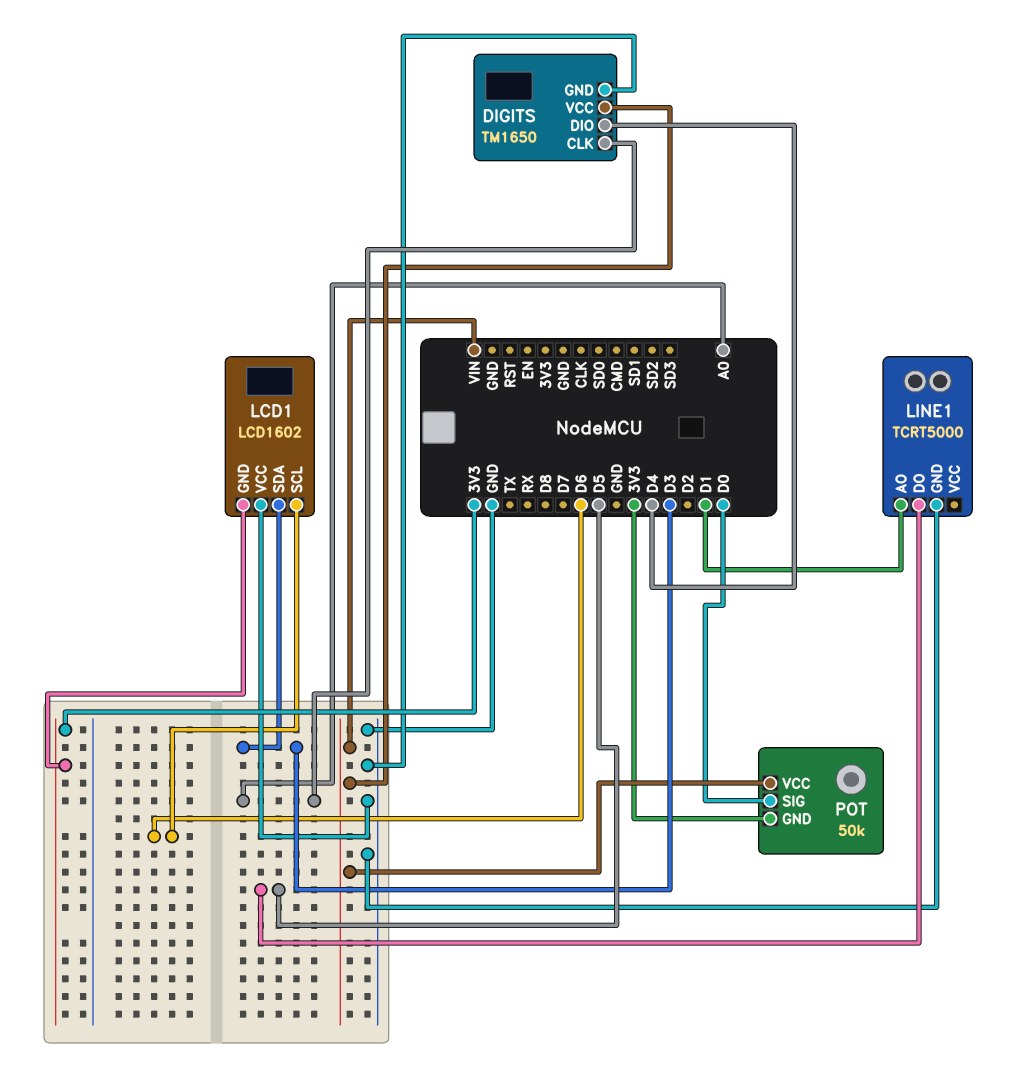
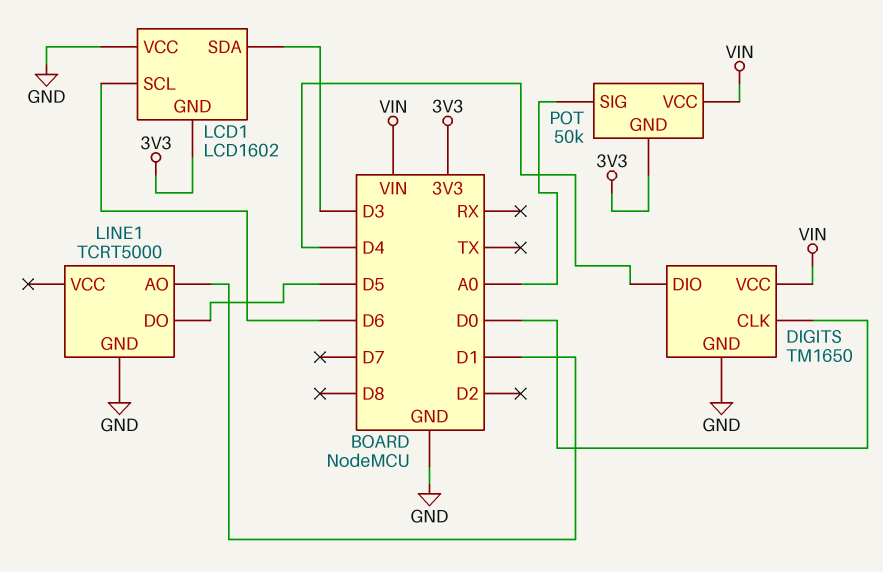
DIGITS pin CLK: A0 -> D0
POT pin SIG: D0 -> A0

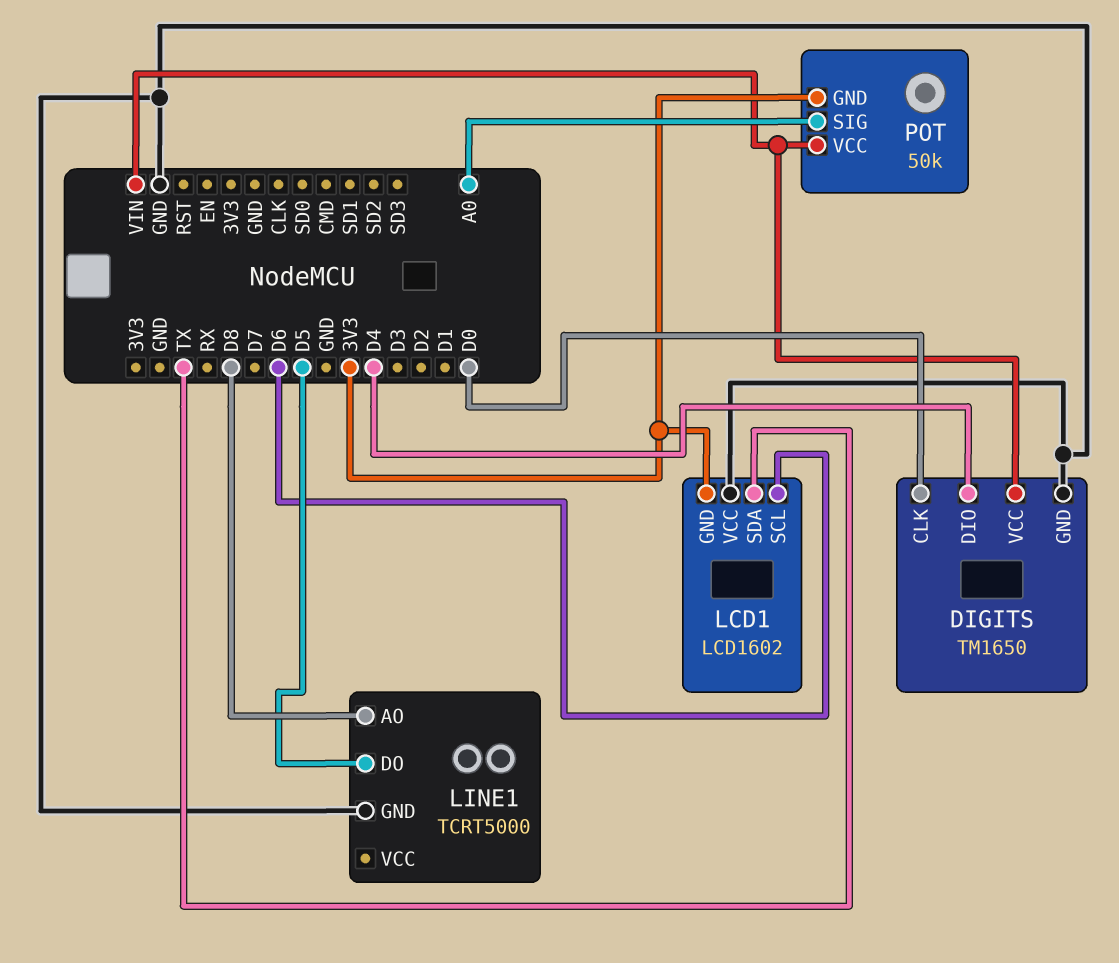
LCD1 pin SDA: D3 -> TX
LINE1 pin AO: D1 -> D8

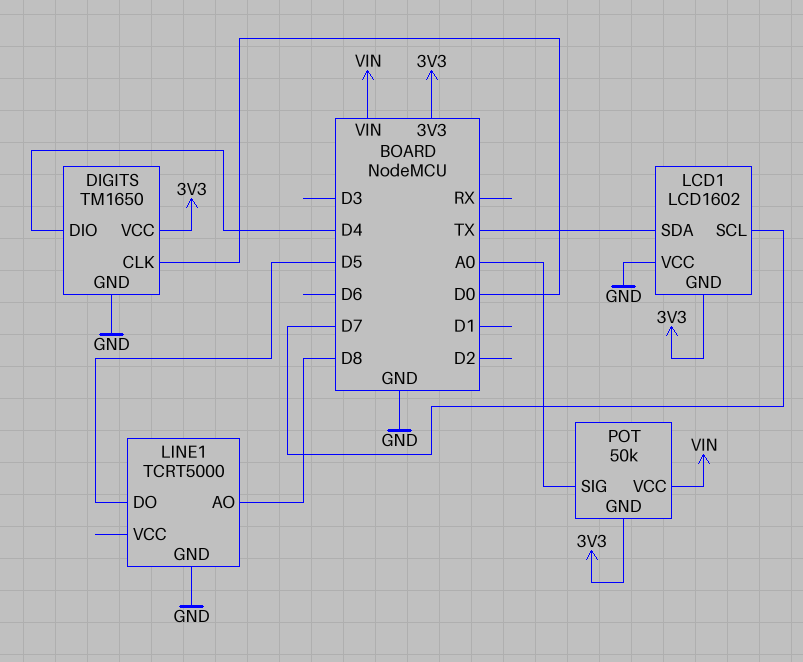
DIGITS pin VCC: VIN -> 3V3
LCD1 pin SCL: D6 -> D7

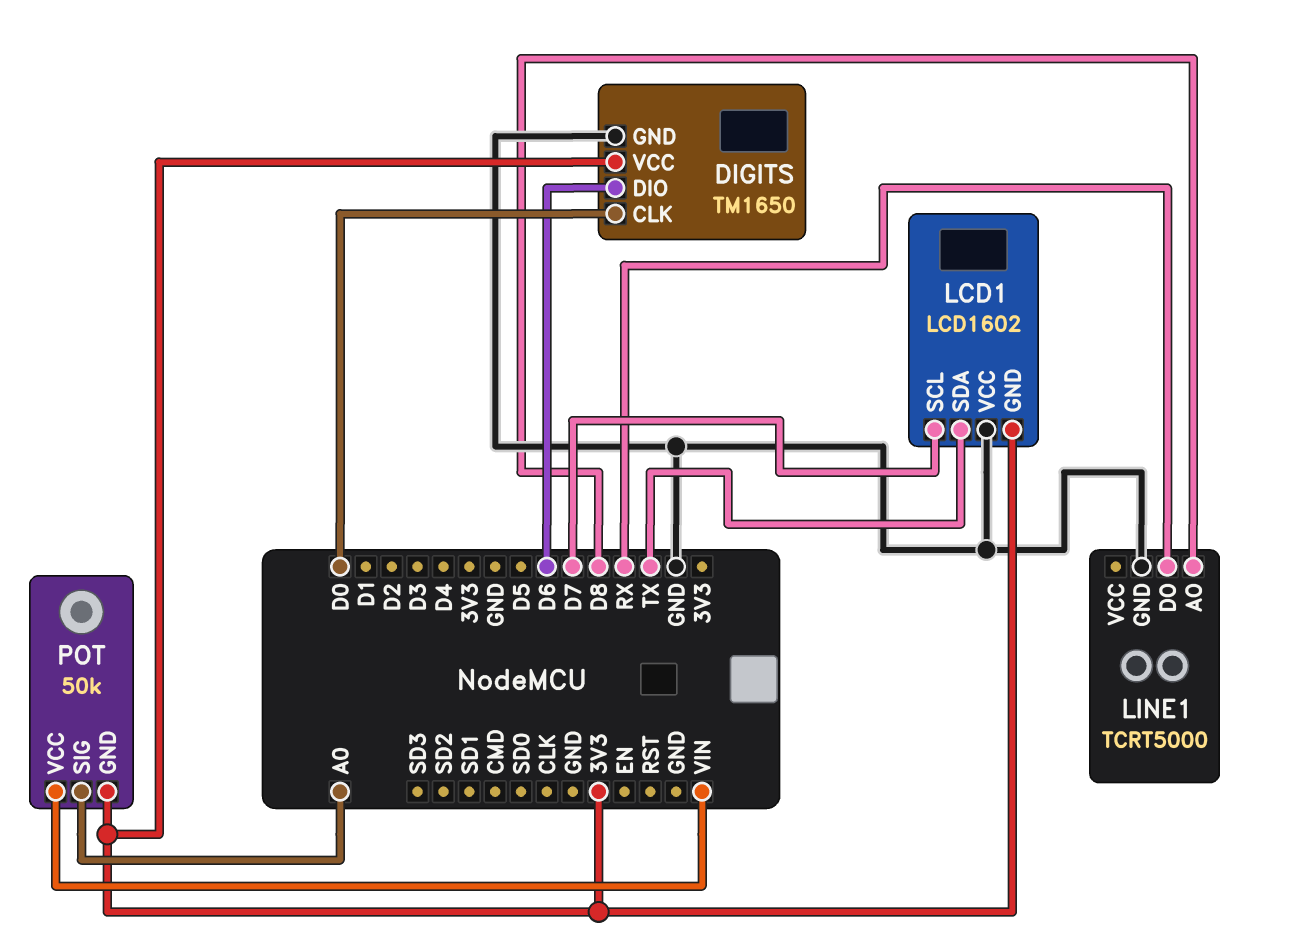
DIGITS pin DIO: D4 -> D6
LINE1 pin DO: D5 -> RX

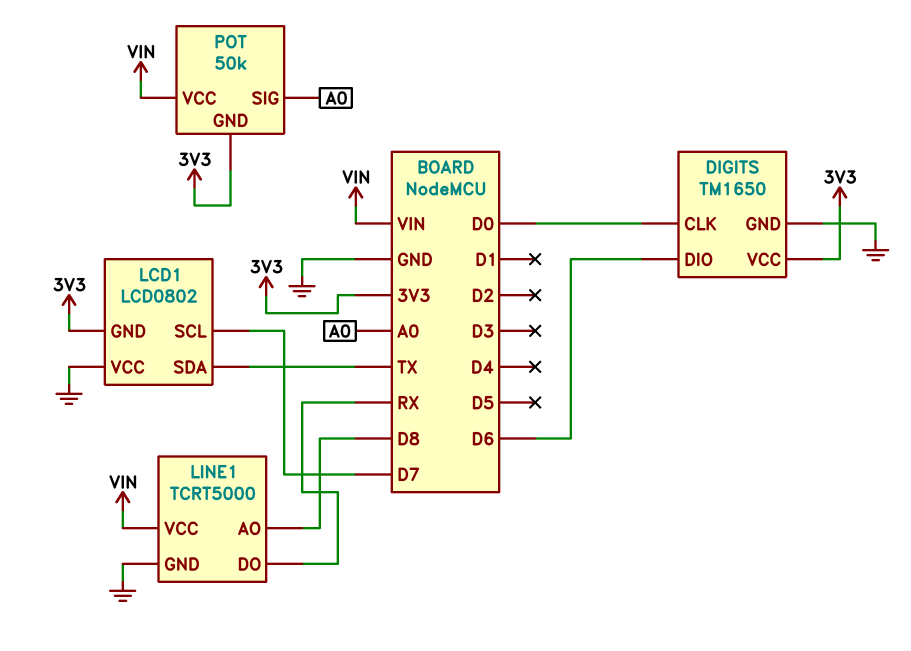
LCD1: LCD1602 -> LCD0802
LINE1 pin VCC: none -> VIN

